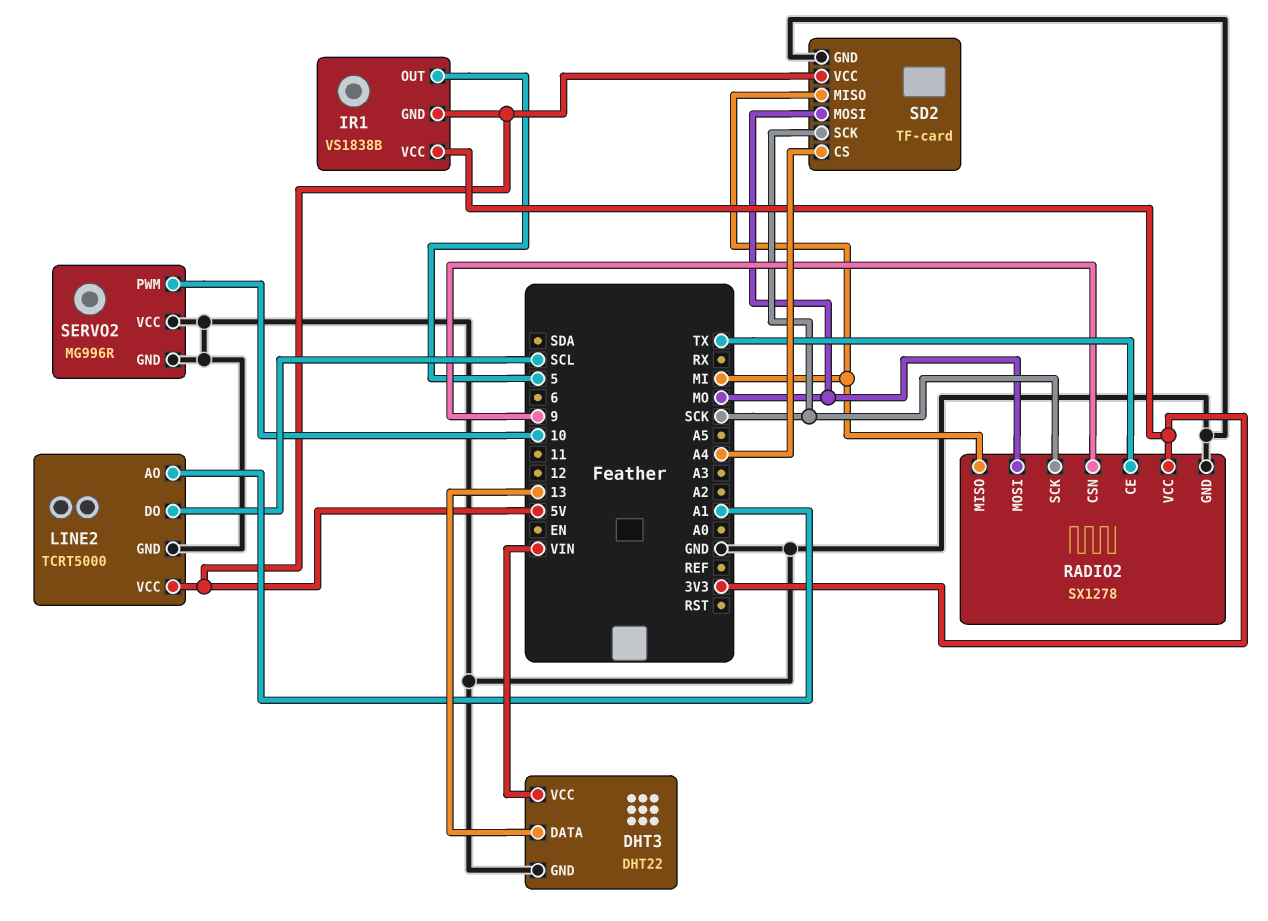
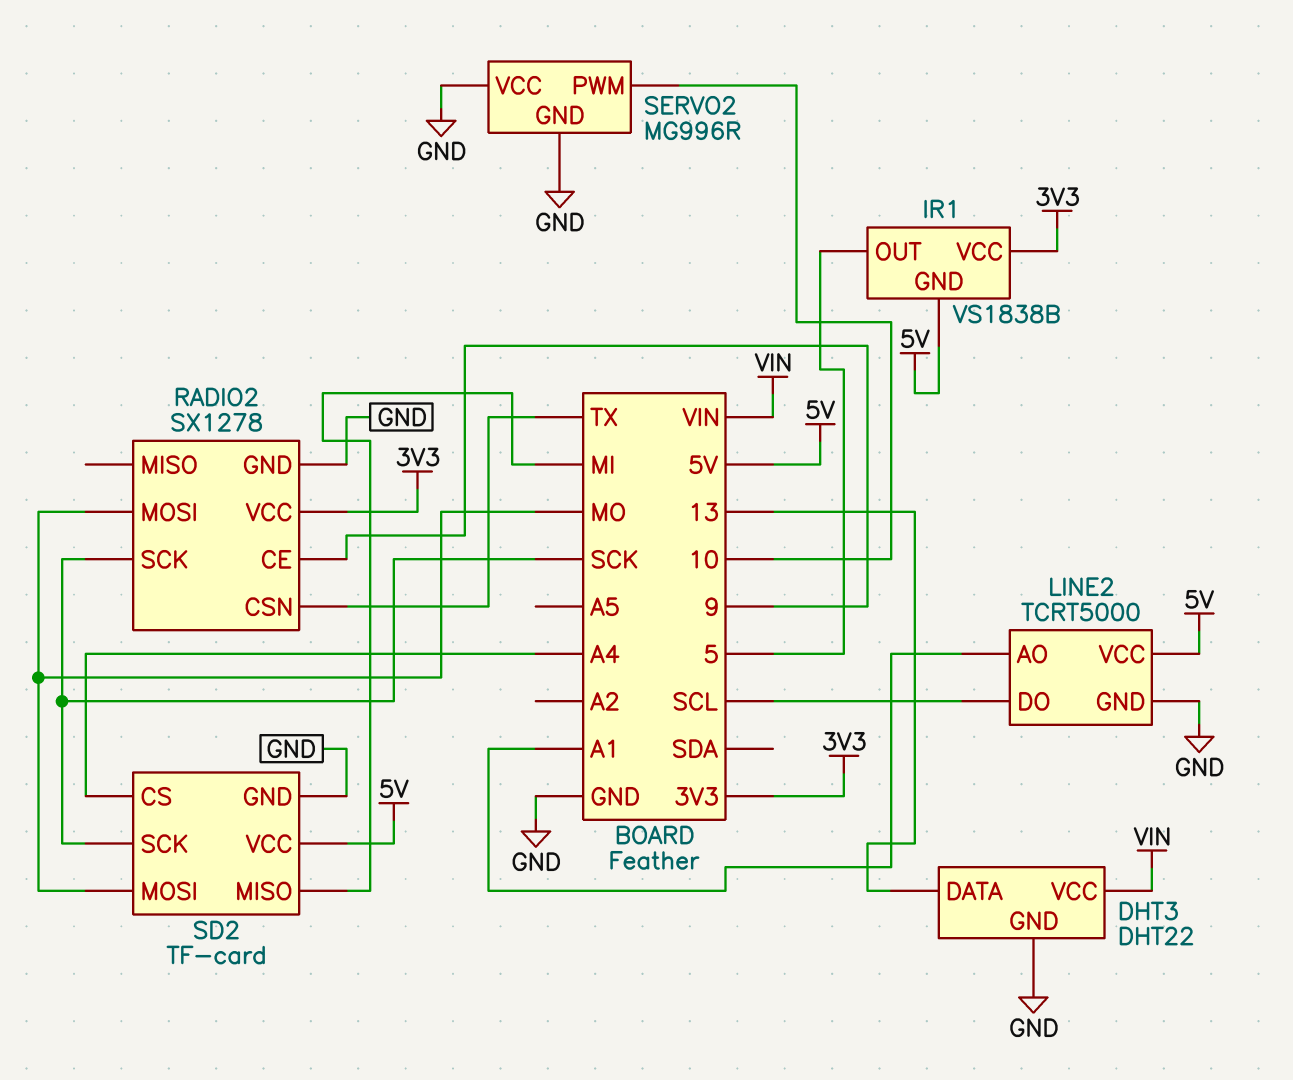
RADIO2 pin CE: TX -> 9
RADIO2 pin CSN: 9 -> TX
RADIO2 pin MISO: MI -> none

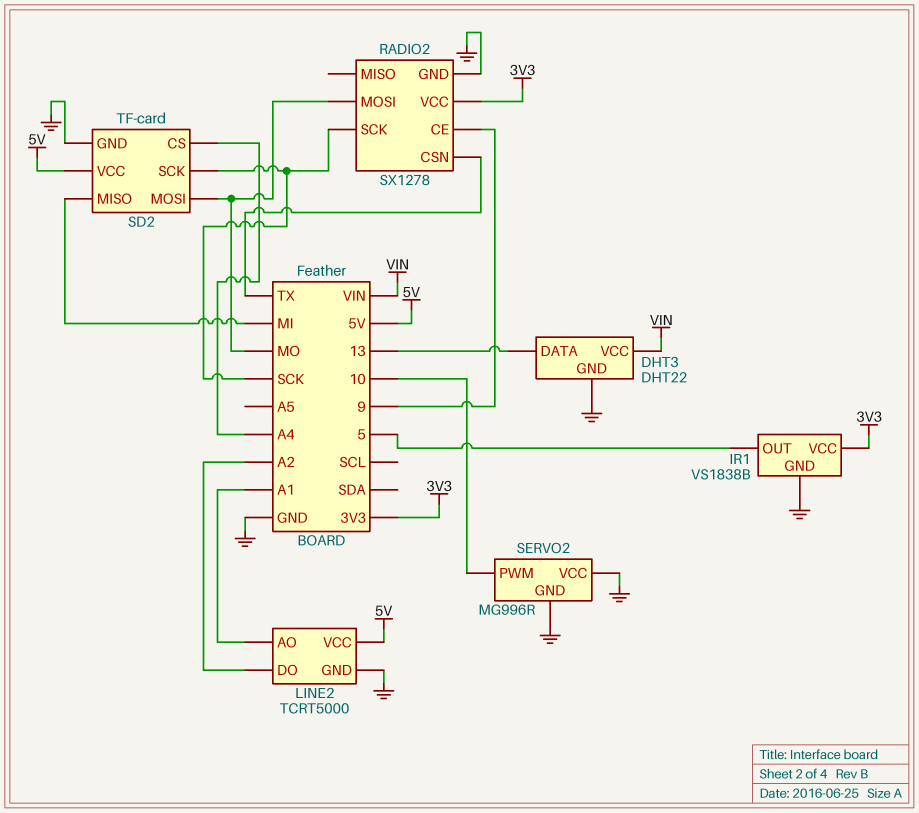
IR1 pin GND: 5V -> GND
LINE2 pin DO: SCL -> A2

